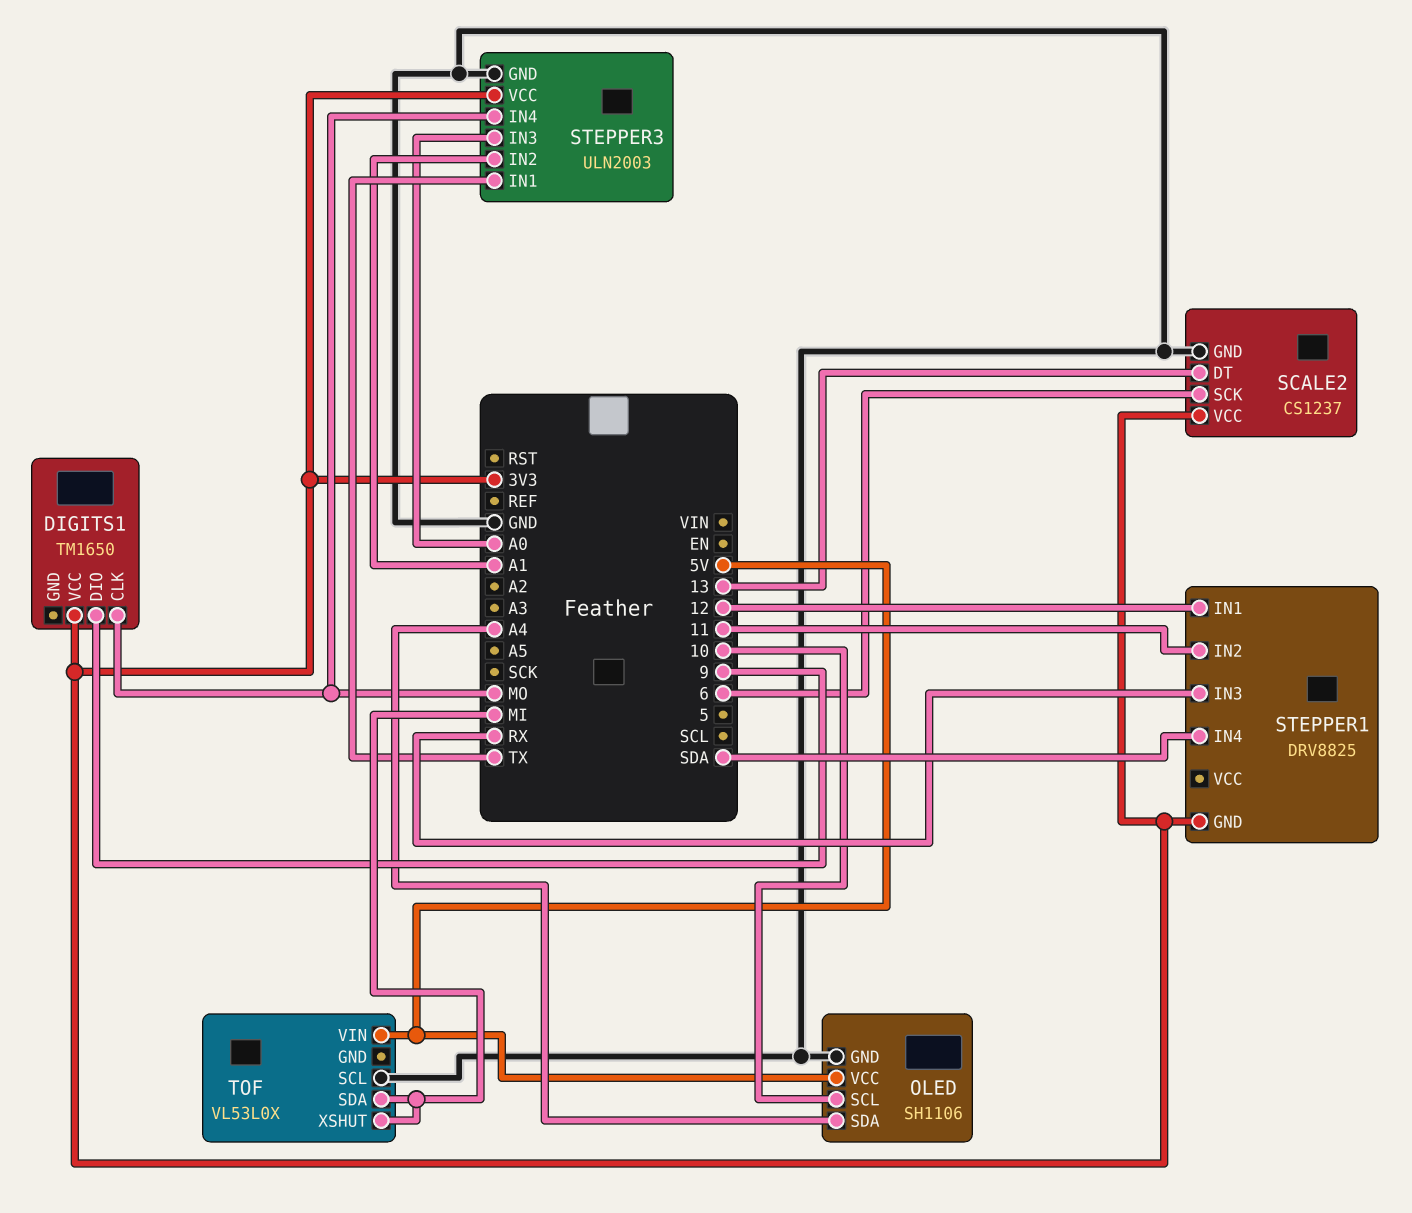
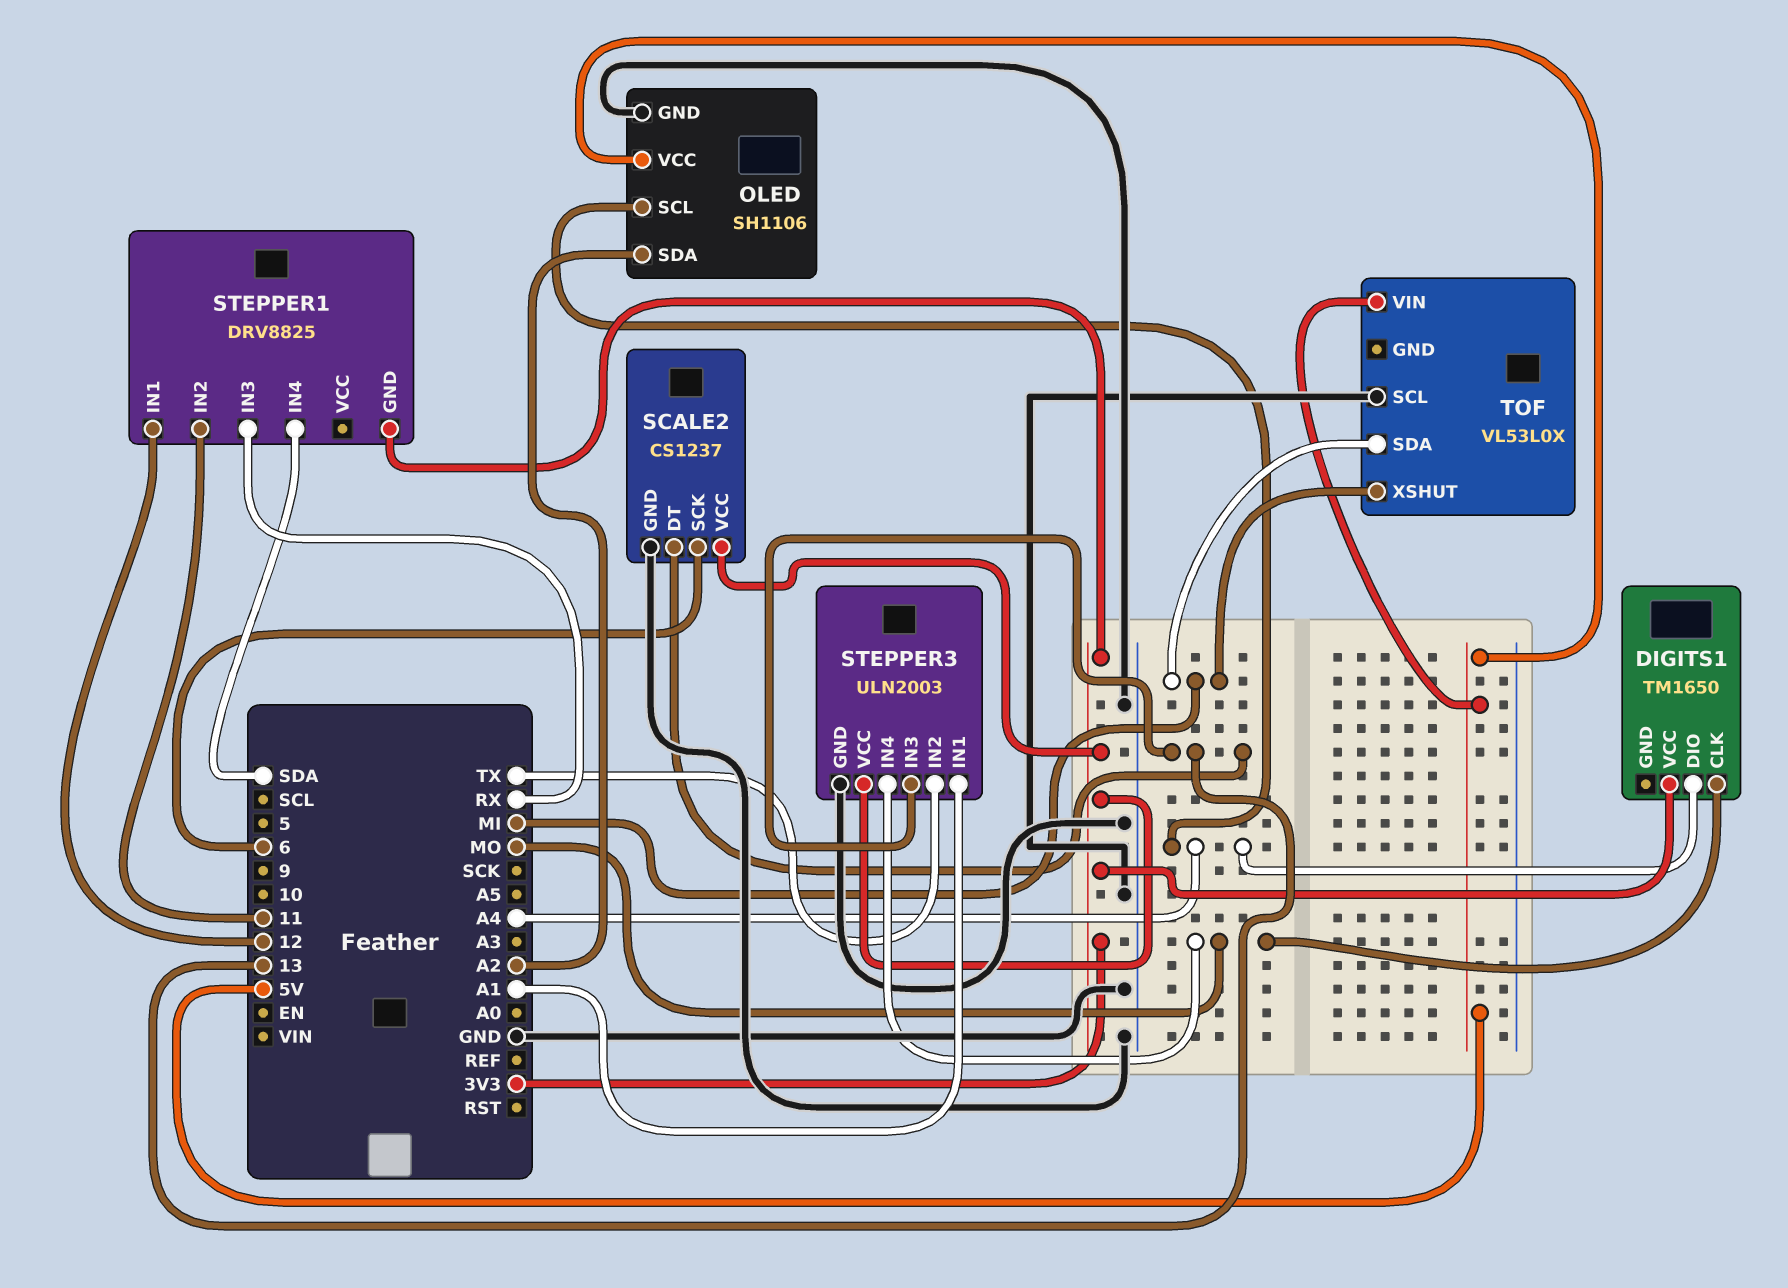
DIGITS1 pin DIO: 9 -> A4
OLED pin SCL: 10 -> A4
OLED pin SDA: A4 -> A2
STEPPER3 pin IN1: TX -> A1
STEPPER3 pin IN2: A1 -> TX
STEPPER3 pin IN3: A0 -> 13

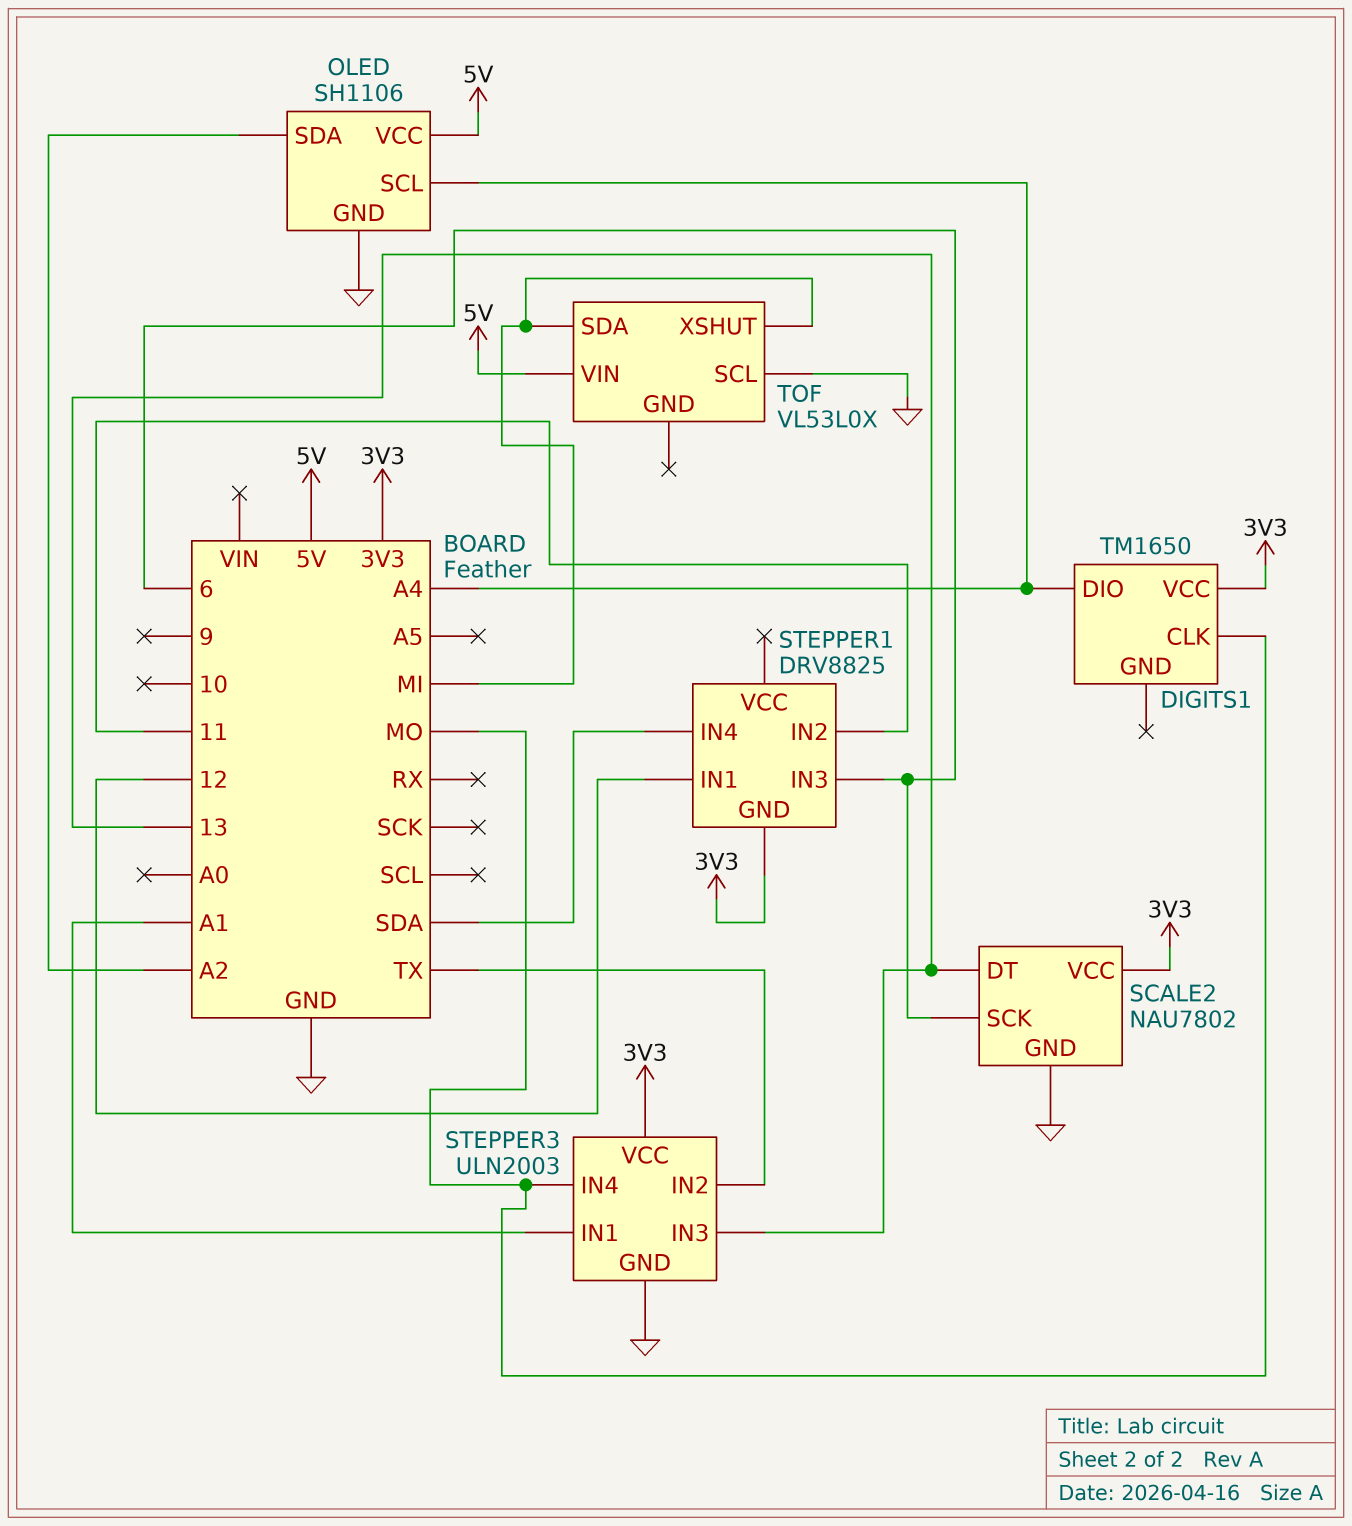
SCALE2: CS1237 -> NAU7802
STEPPER1 pin IN3: RX -> 6

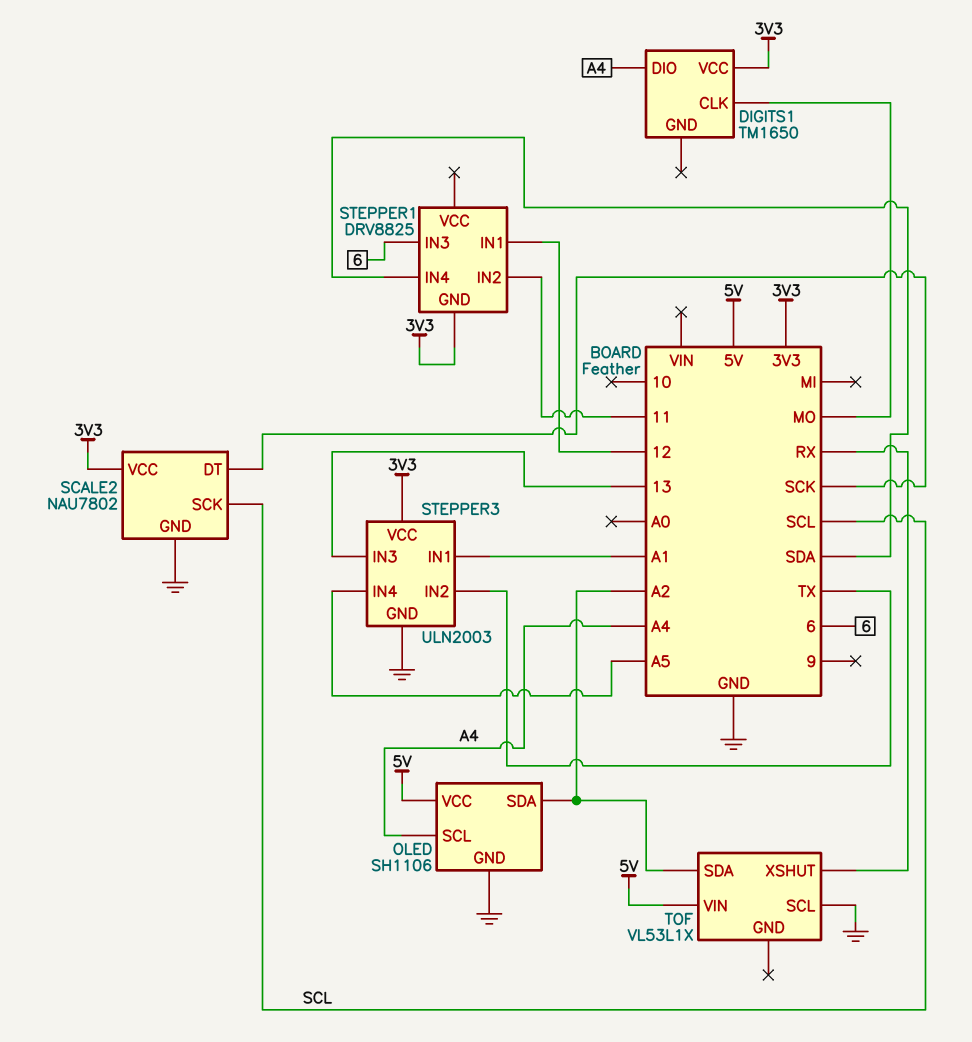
SCALE2 pin DT: 13 -> SCK
SCALE2 pin SCK: 6 -> SCL
STEPPER3 pin IN4: MO -> A5
TOF: VL53L0X -> VL53L1X
TOF pin SDA: MI -> A2
TOF pin XSHUT: MI -> RX

